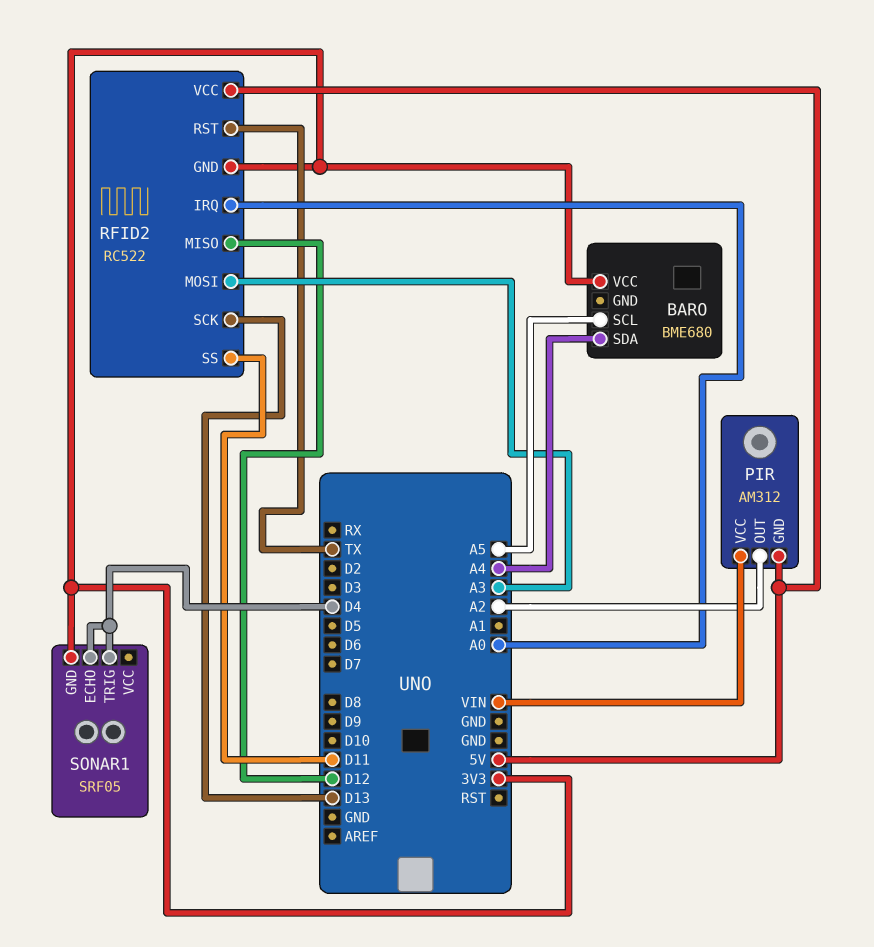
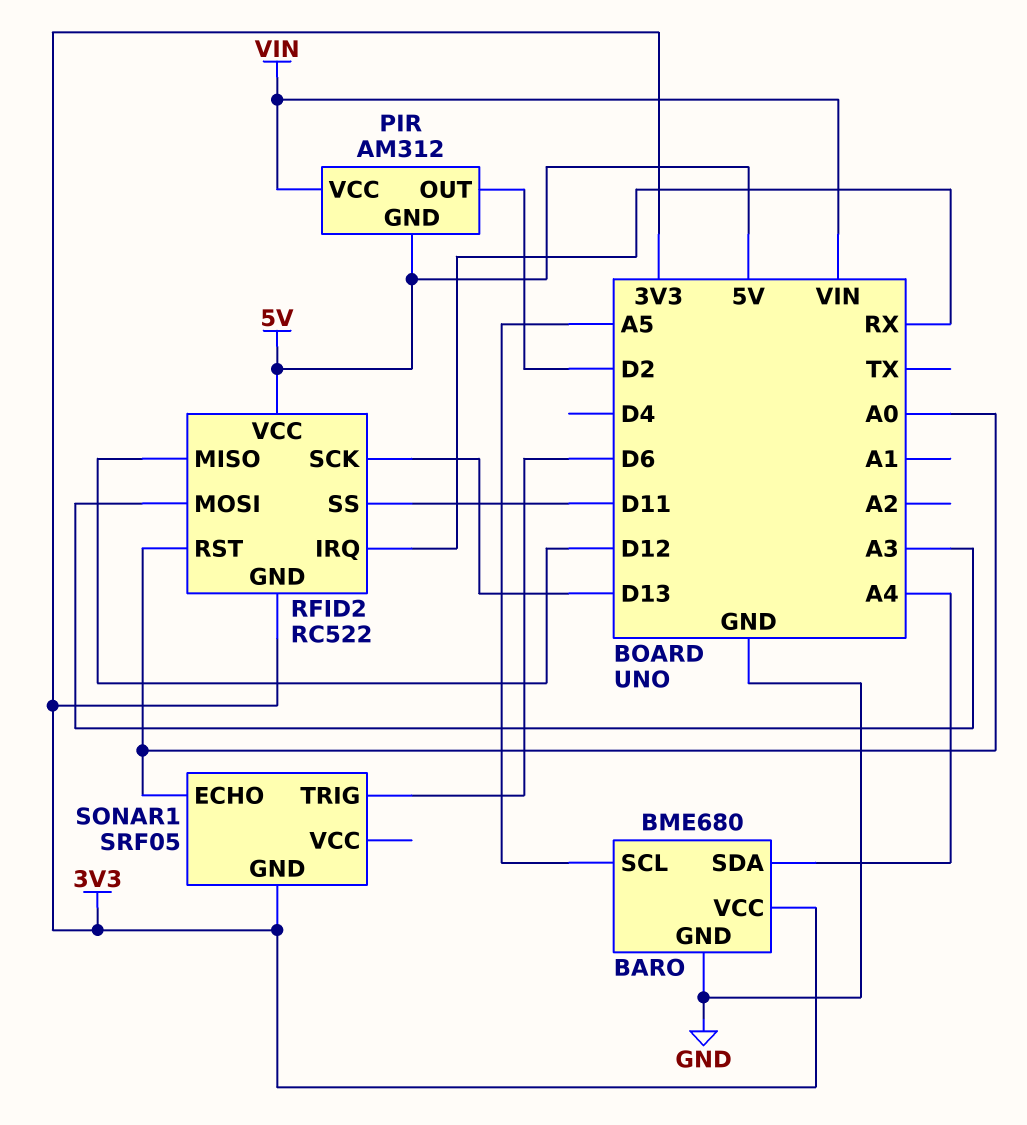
BARO pin GND: none -> GND
PIR pin OUT: A2 -> D2
RFID2 pin IRQ: A0 -> RX
RFID2 pin RST: TX -> A0
SONAR1 pin ECHO: D4 -> A0
SONAR1 pin TRIG: D4 -> D6

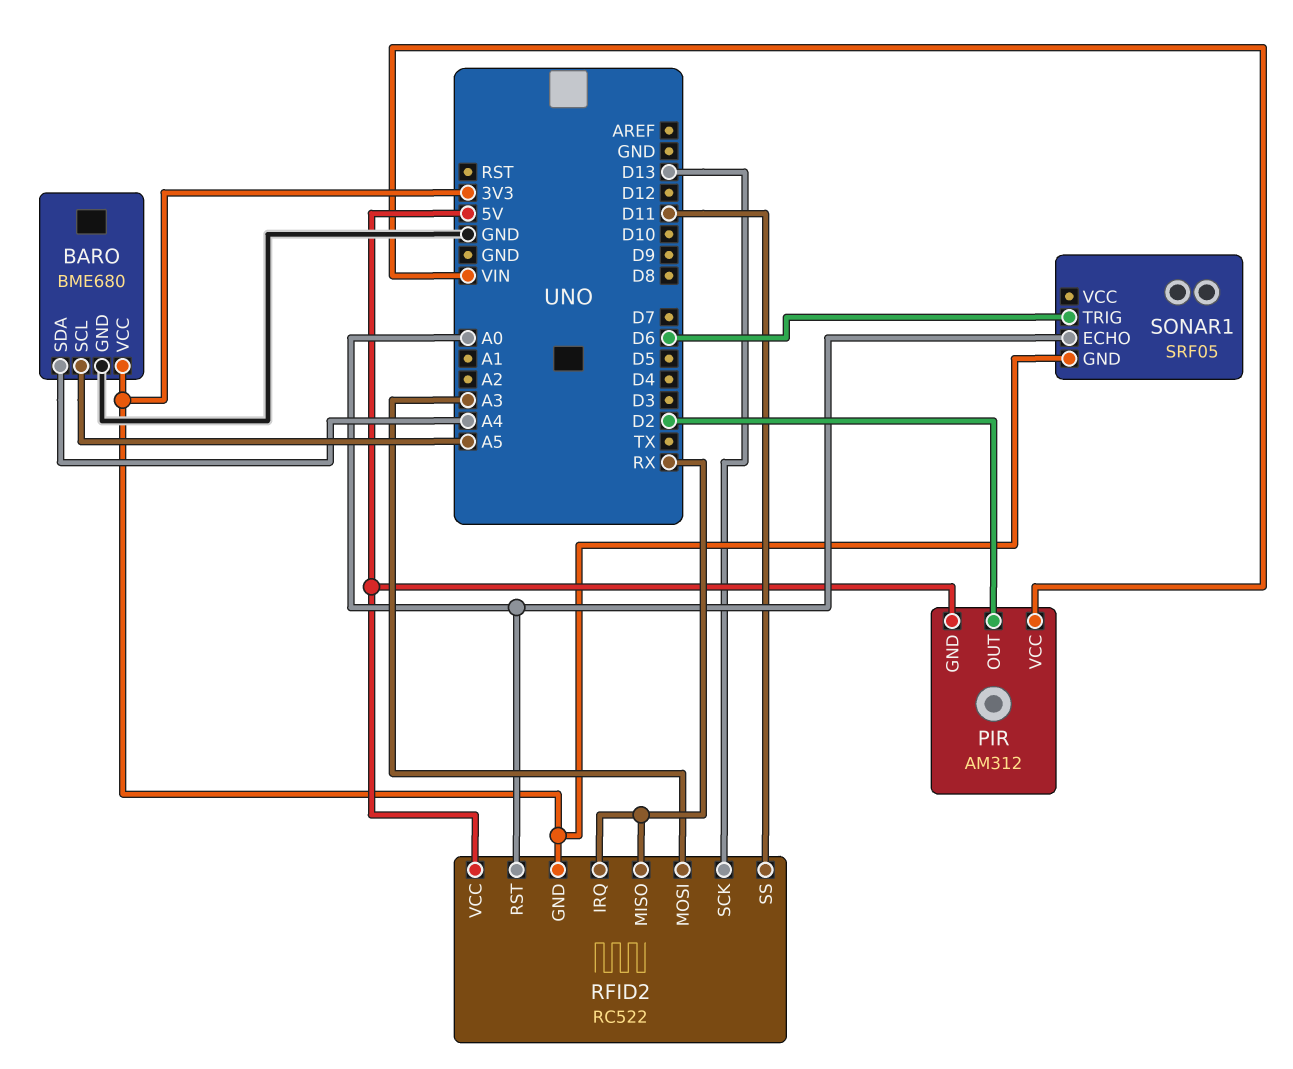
RFID2 pin MISO: D12 -> RX

